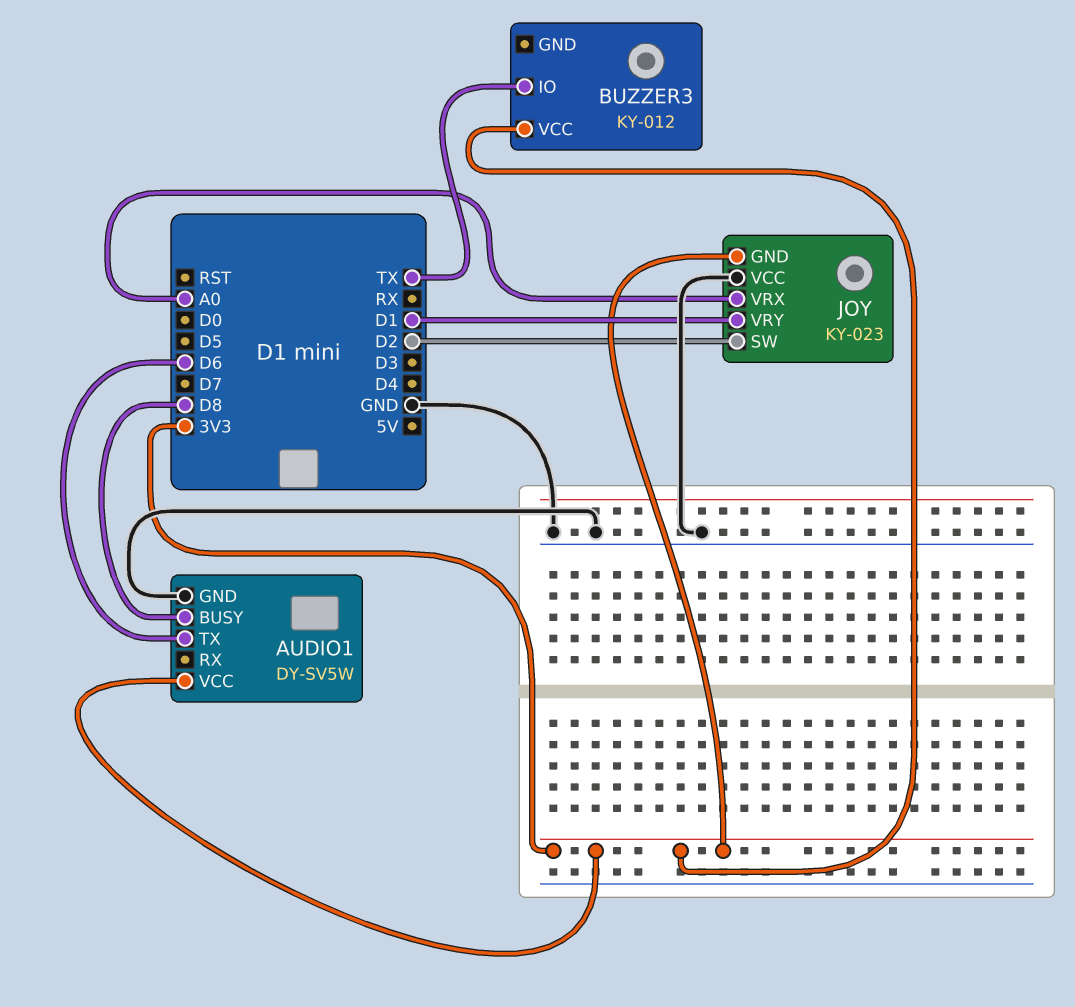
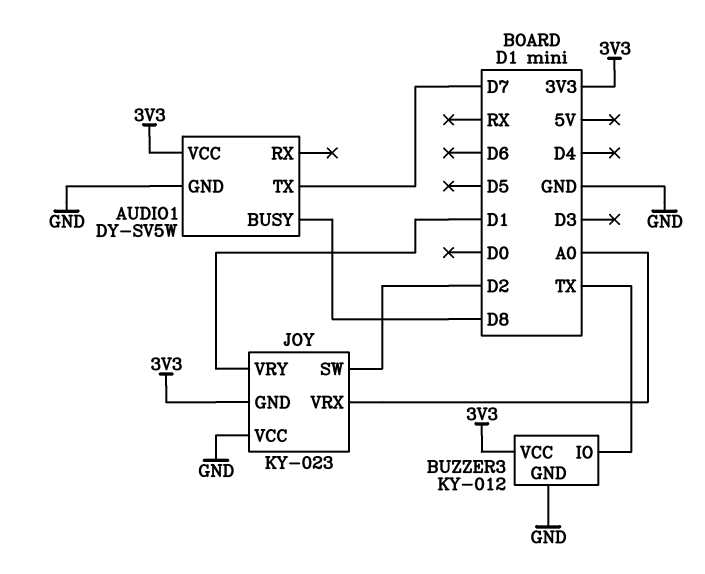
AUDIO1 pin TX: D6 -> D7
BUZZER3 pin GND: none -> GND

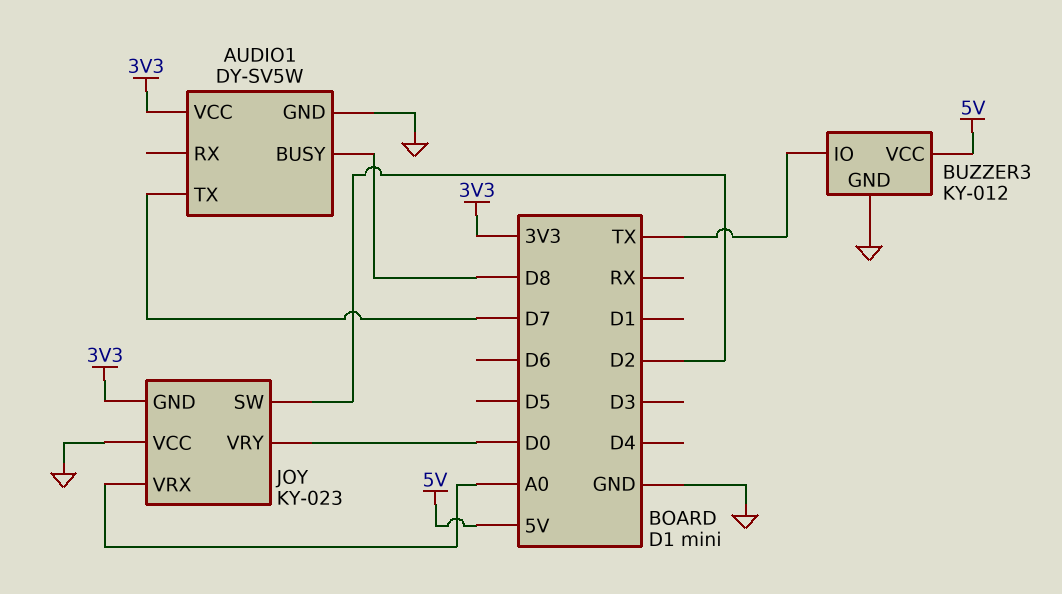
BUZZER3 pin VCC: 3V3 -> 5V
JOY pin VRY: D1 -> D0

